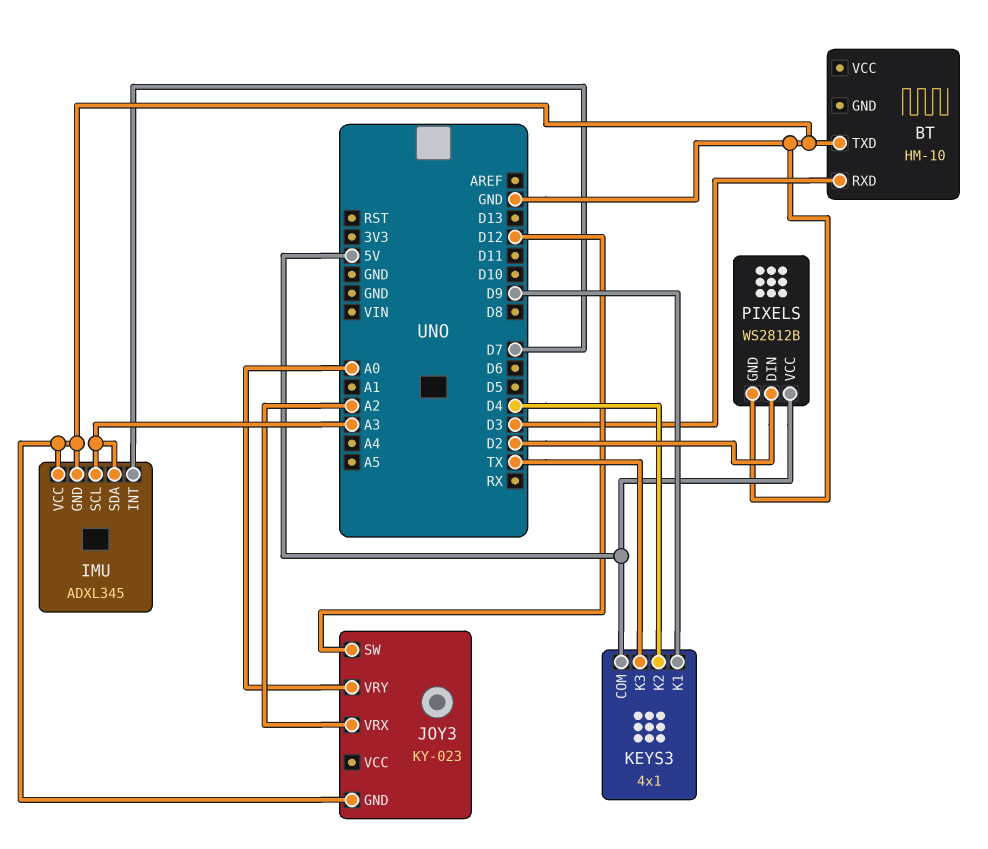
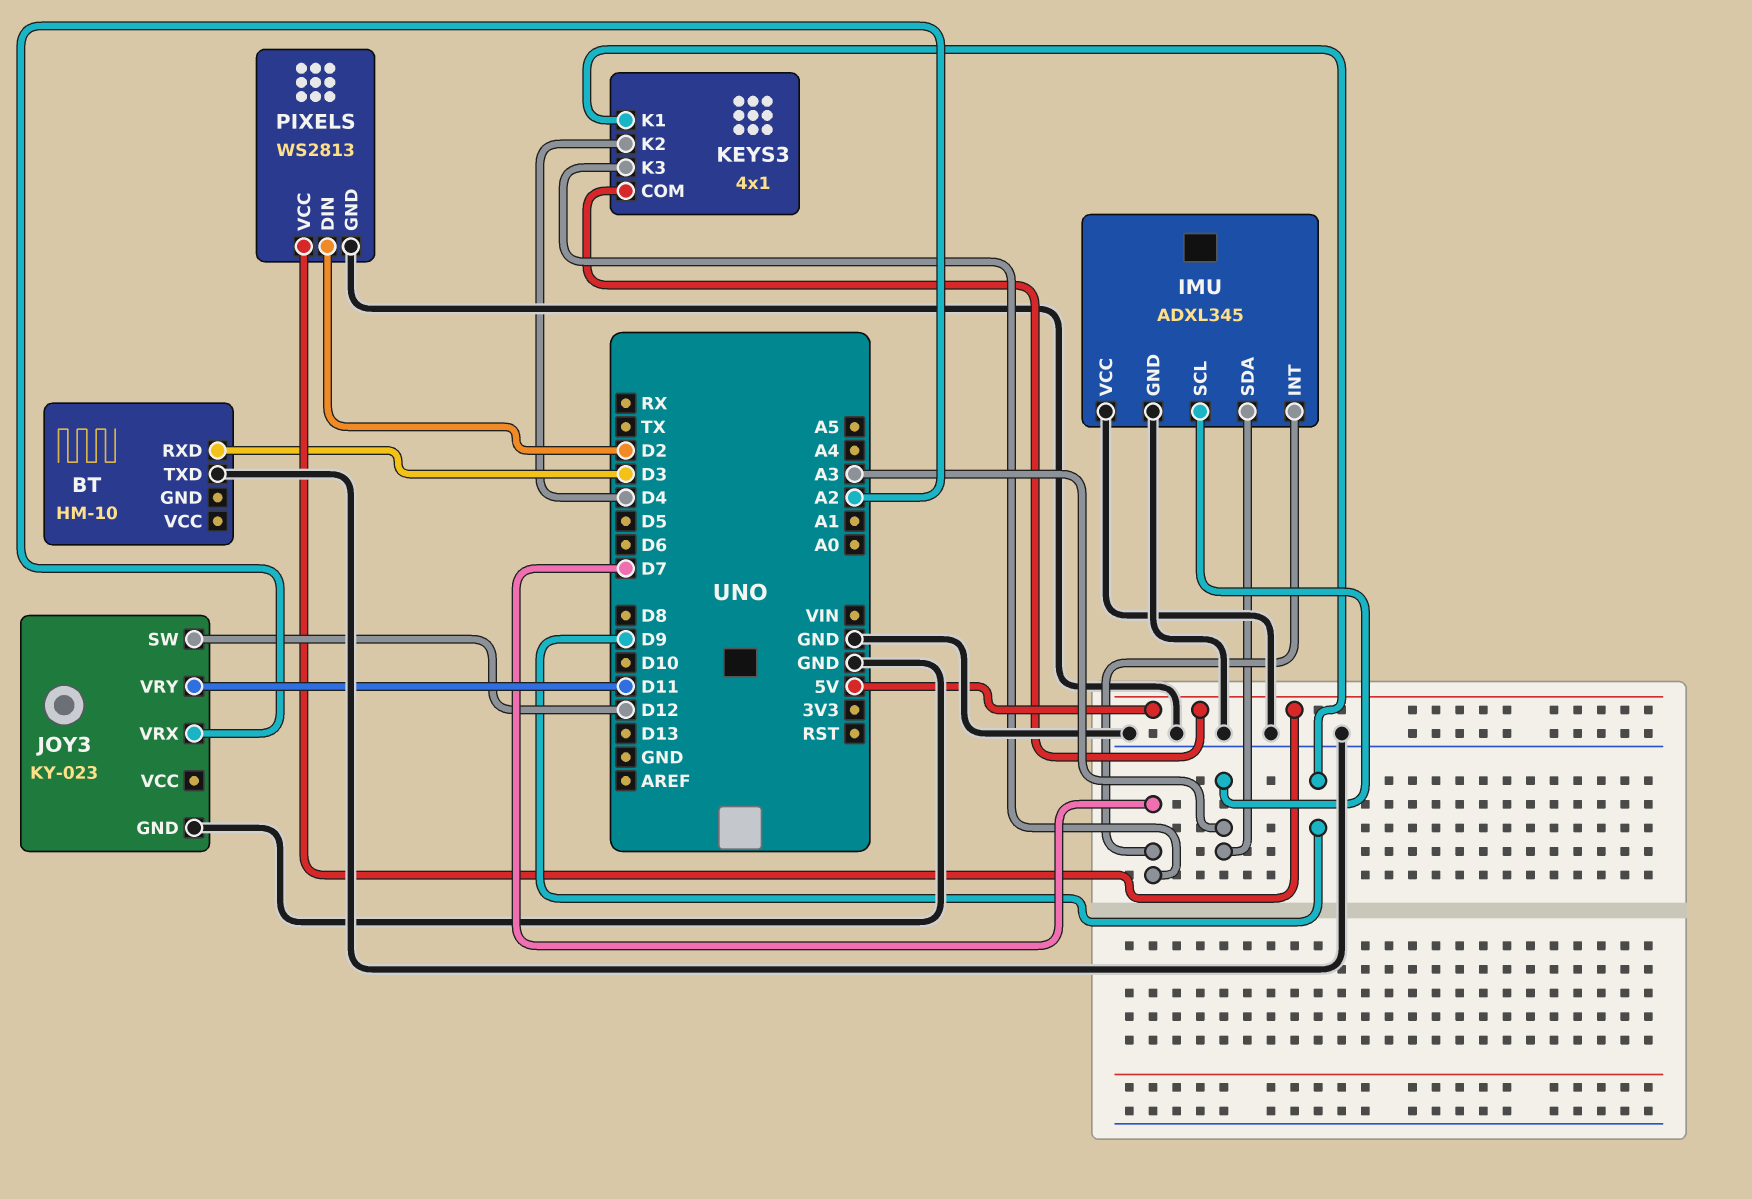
JOY3 pin VRY: A0 -> D11
KEYS3 pin K3: TX -> D7
PIXELS: WS2812B -> WS2813

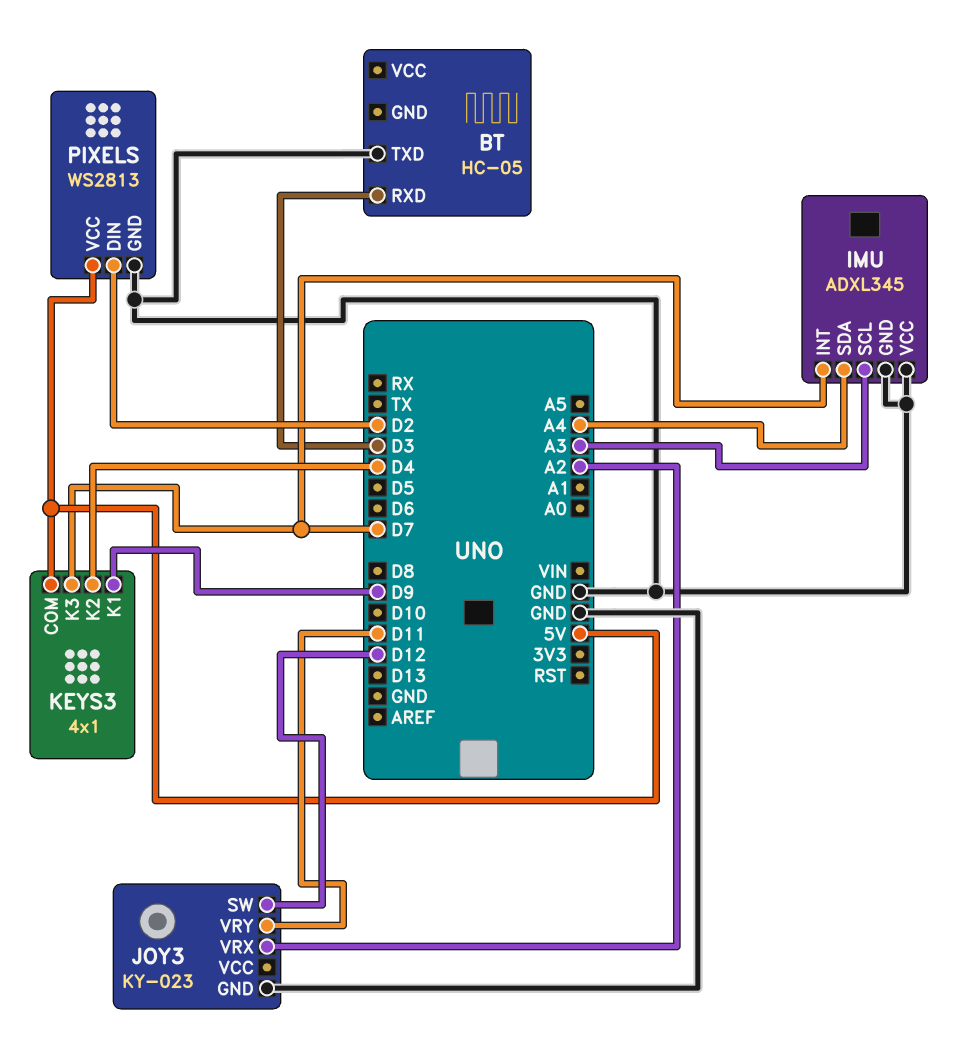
BT: HM-10 -> HC-05
IMU pin SDA: A3 -> A4

